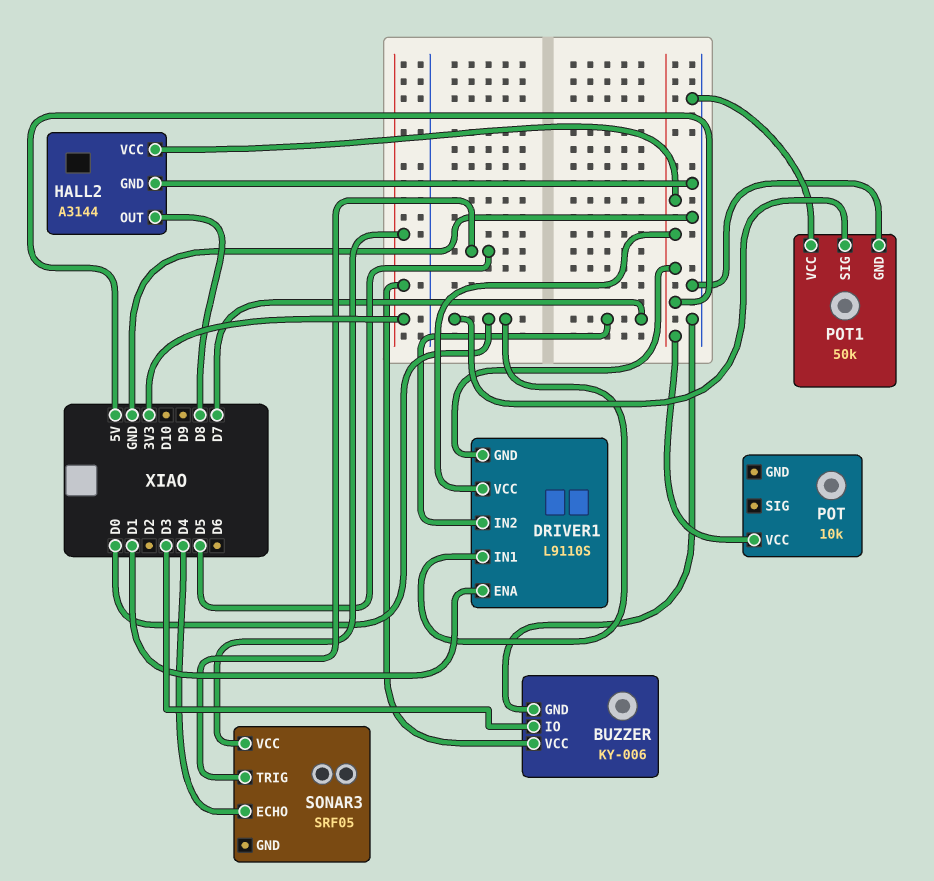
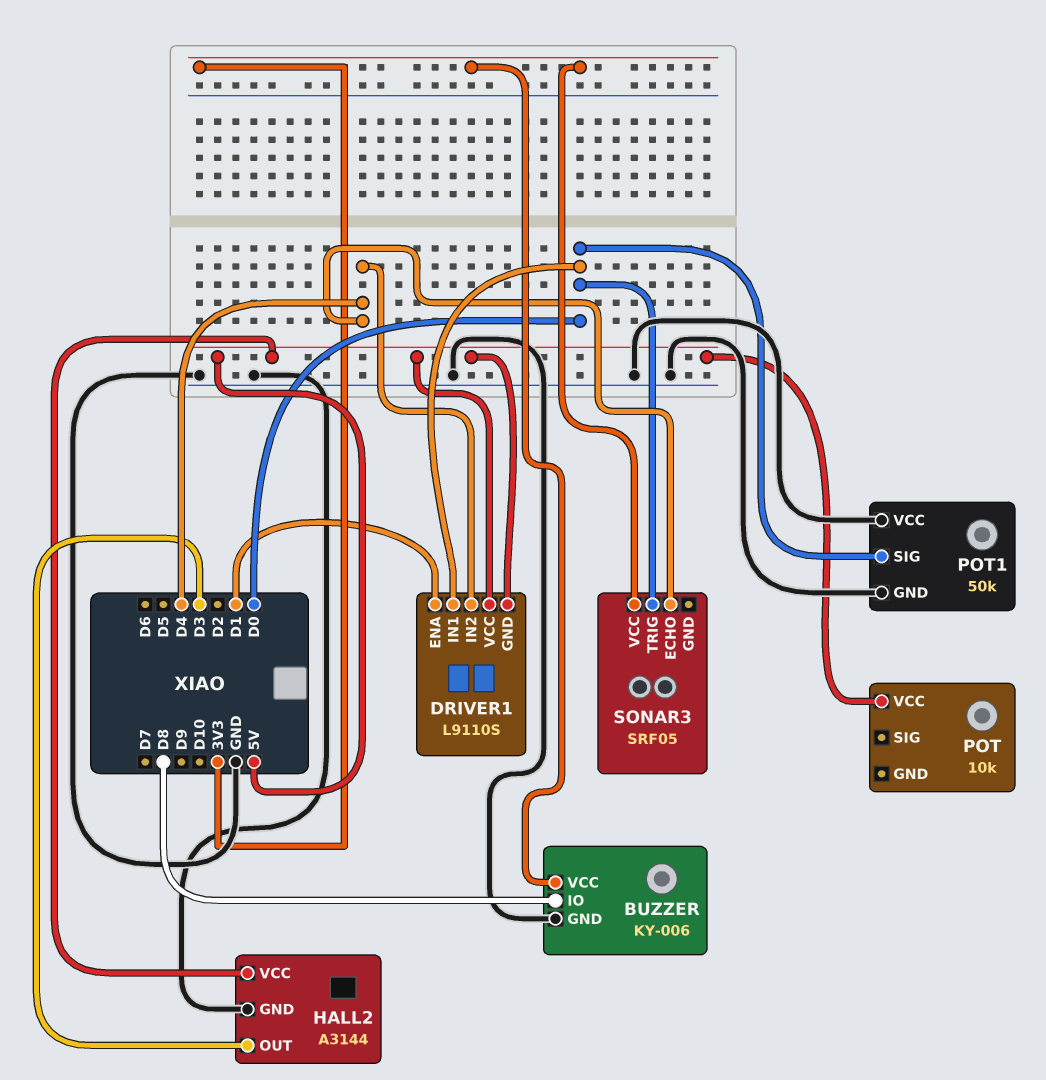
BUZZER pin IO: D3 -> D8
DRIVER1 pin IN2: D7 -> D4
HALL2 pin OUT: D8 -> D3
SONAR3 pin TRIG: D5 -> D0

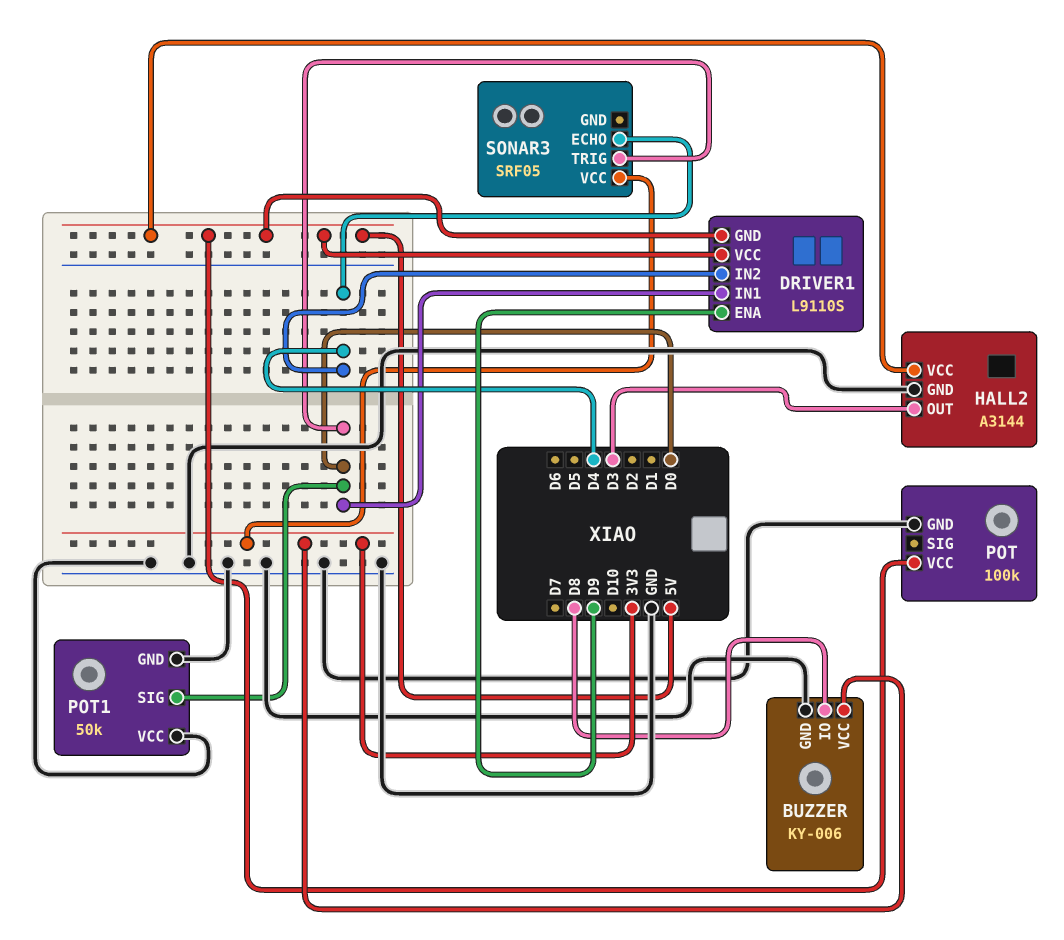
DRIVER1 pin ENA: D1 -> D9
POT: 10k -> 100k
POT pin GND: none -> GND

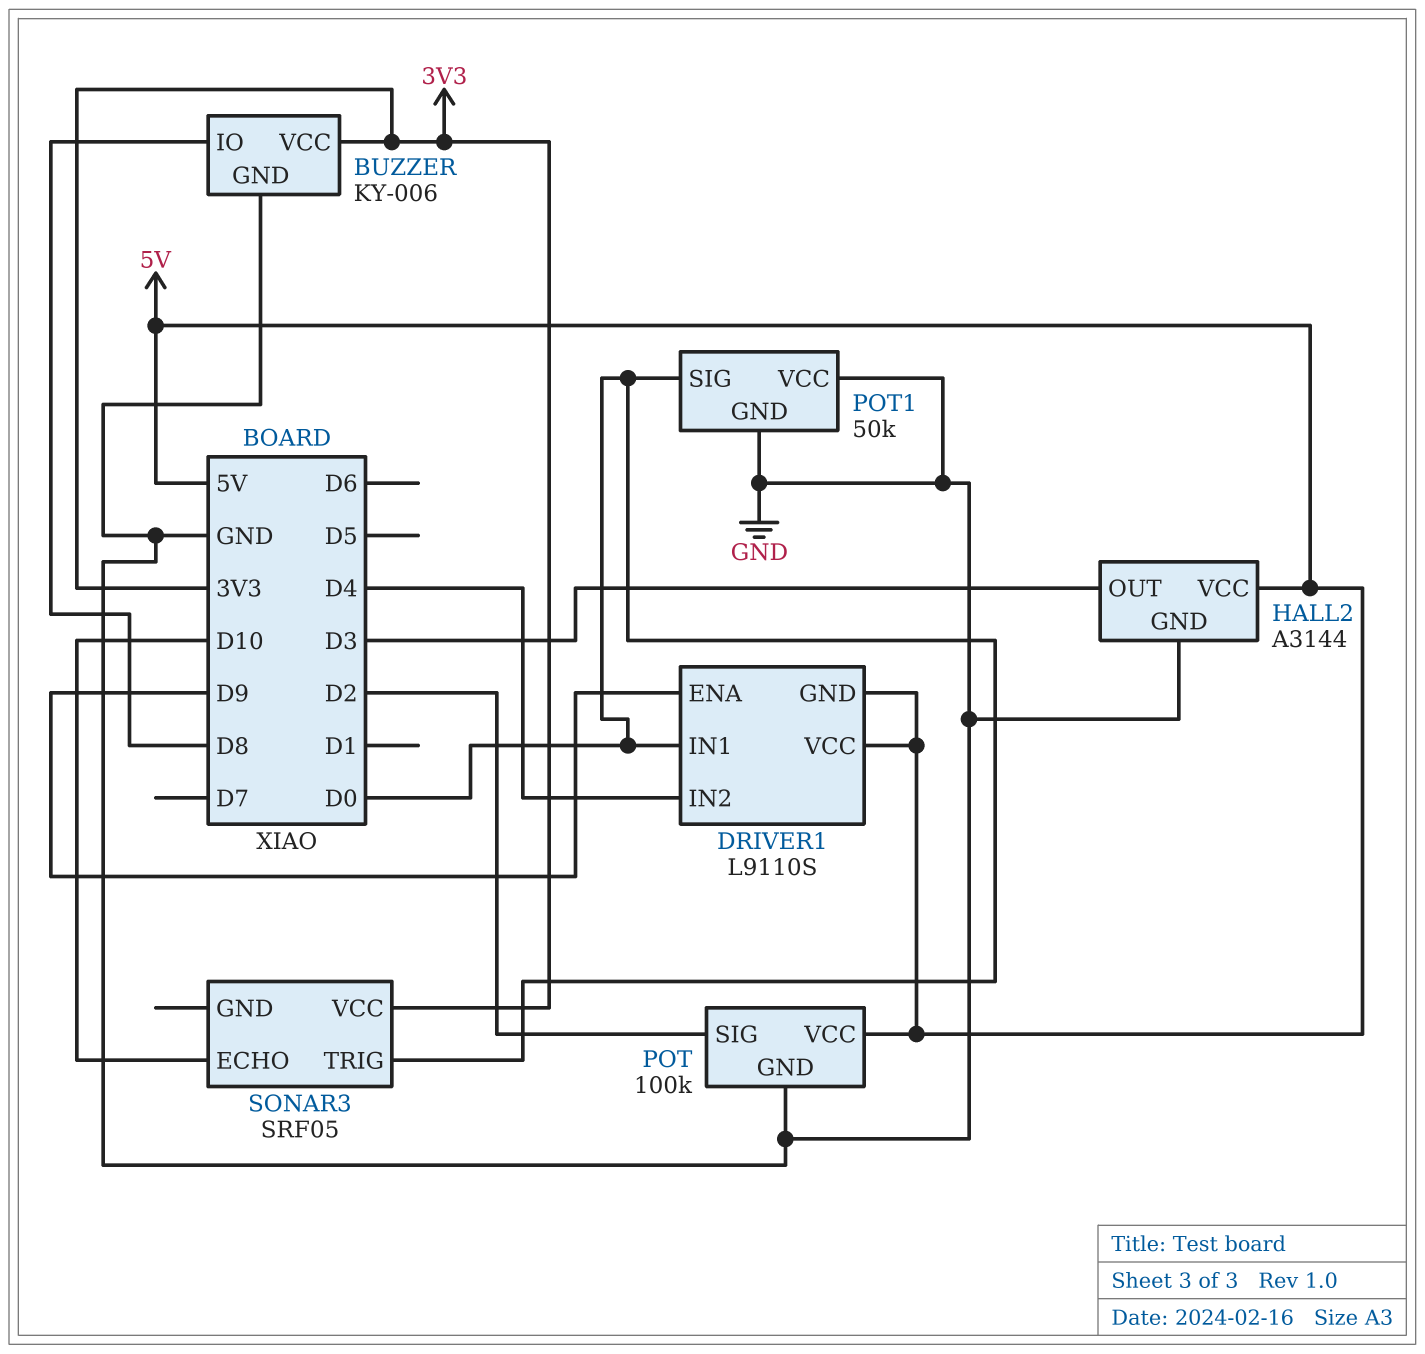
POT pin SIG: none -> D2
SONAR3 pin ECHO: D4 -> D10

